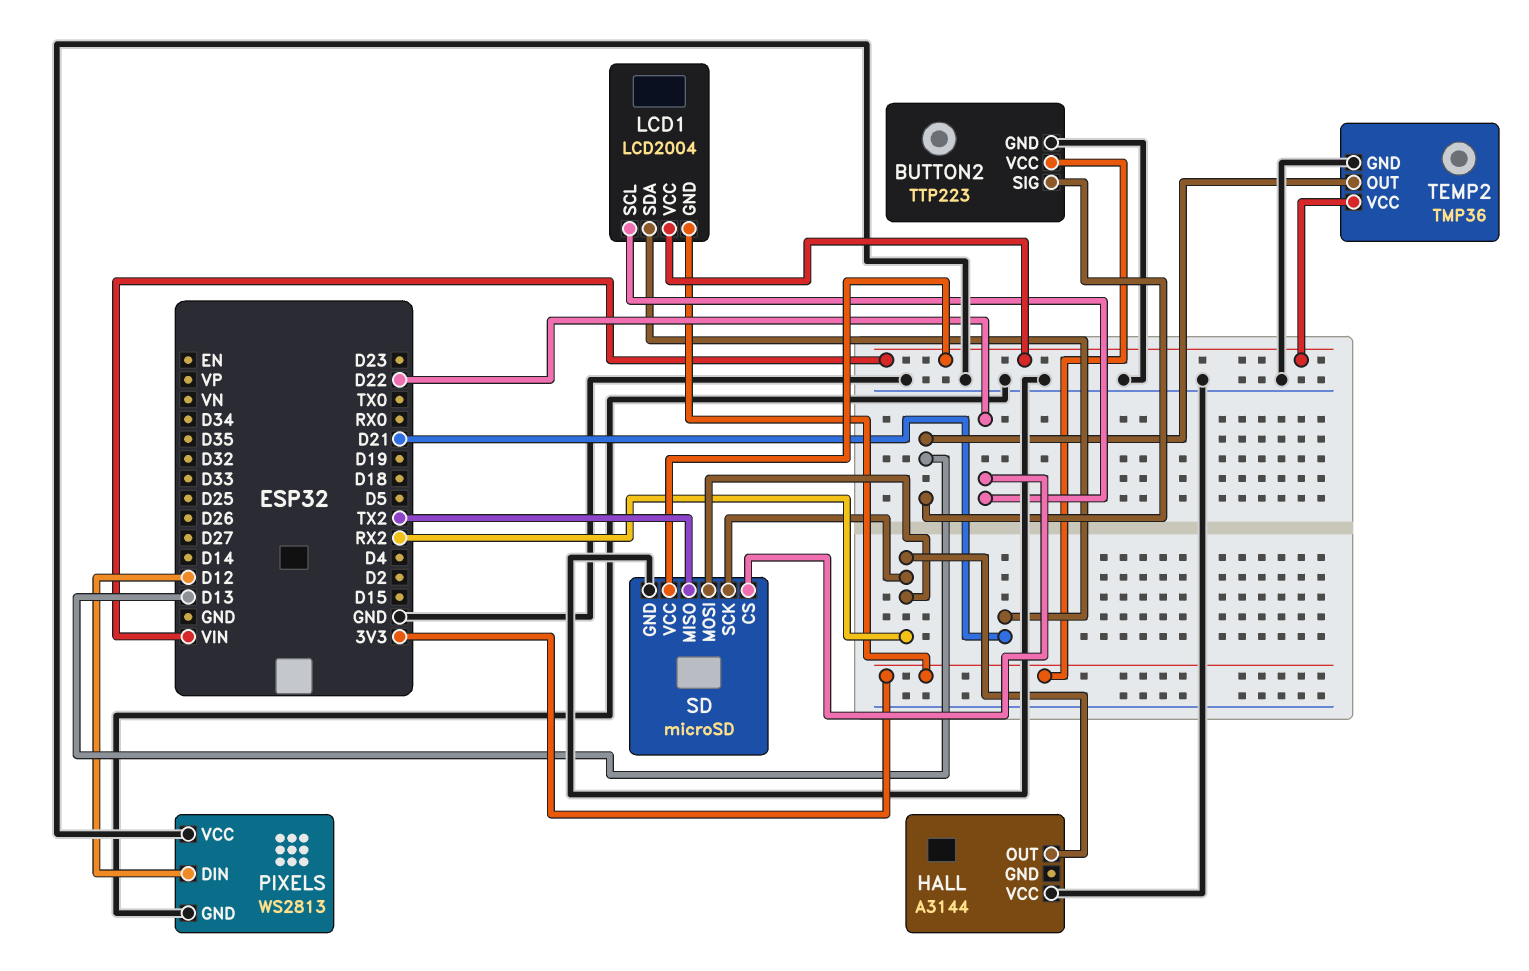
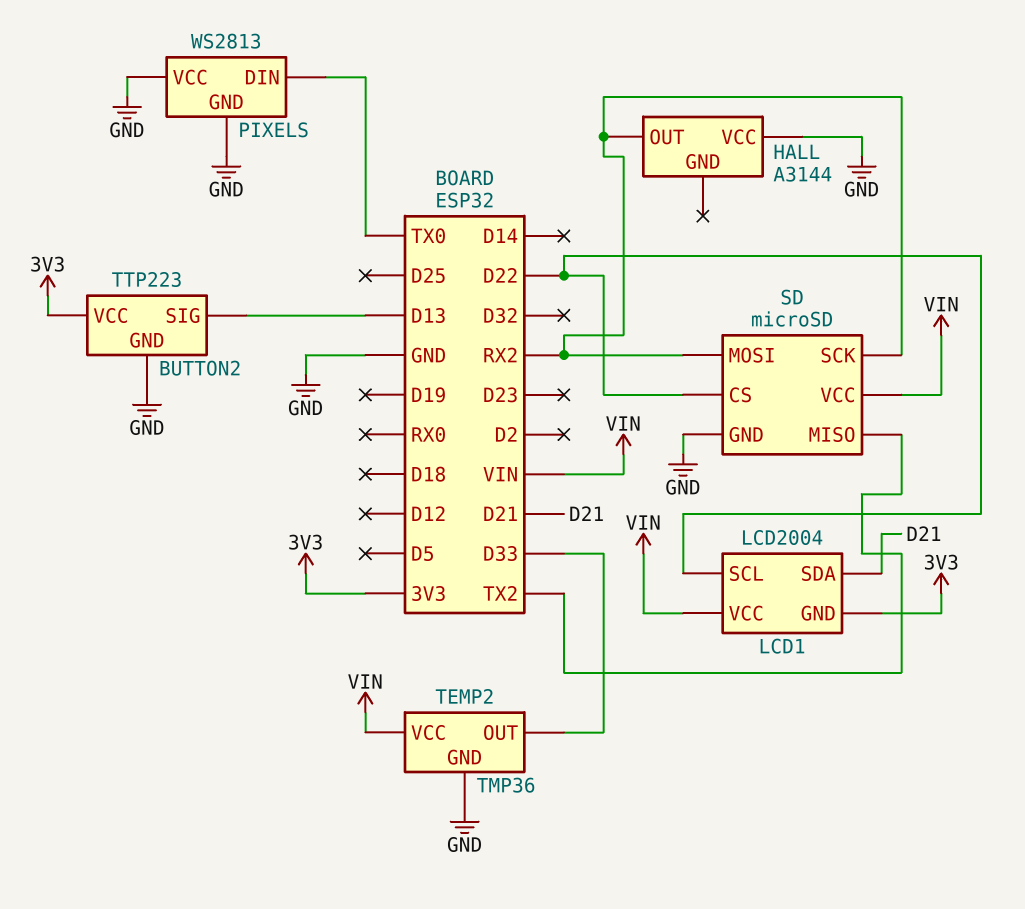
PIXELS pin DIN: D12 -> TX0
TEMP2 pin OUT: D13 -> D33

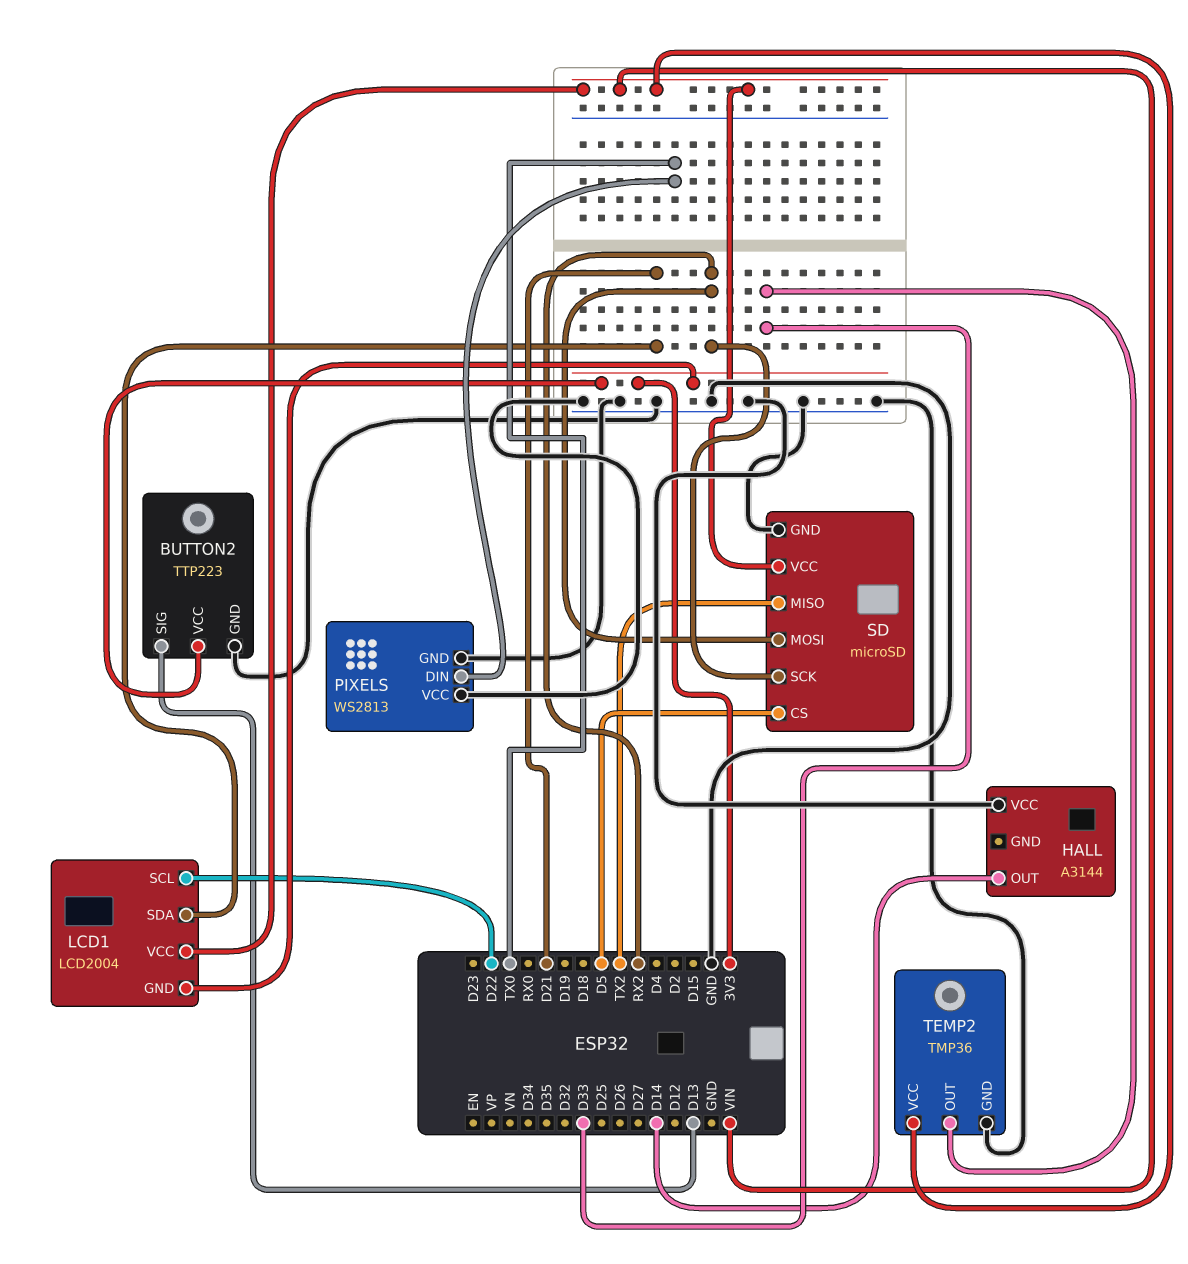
HALL pin OUT: RX2 -> D14
SD pin CS: D22 -> D5

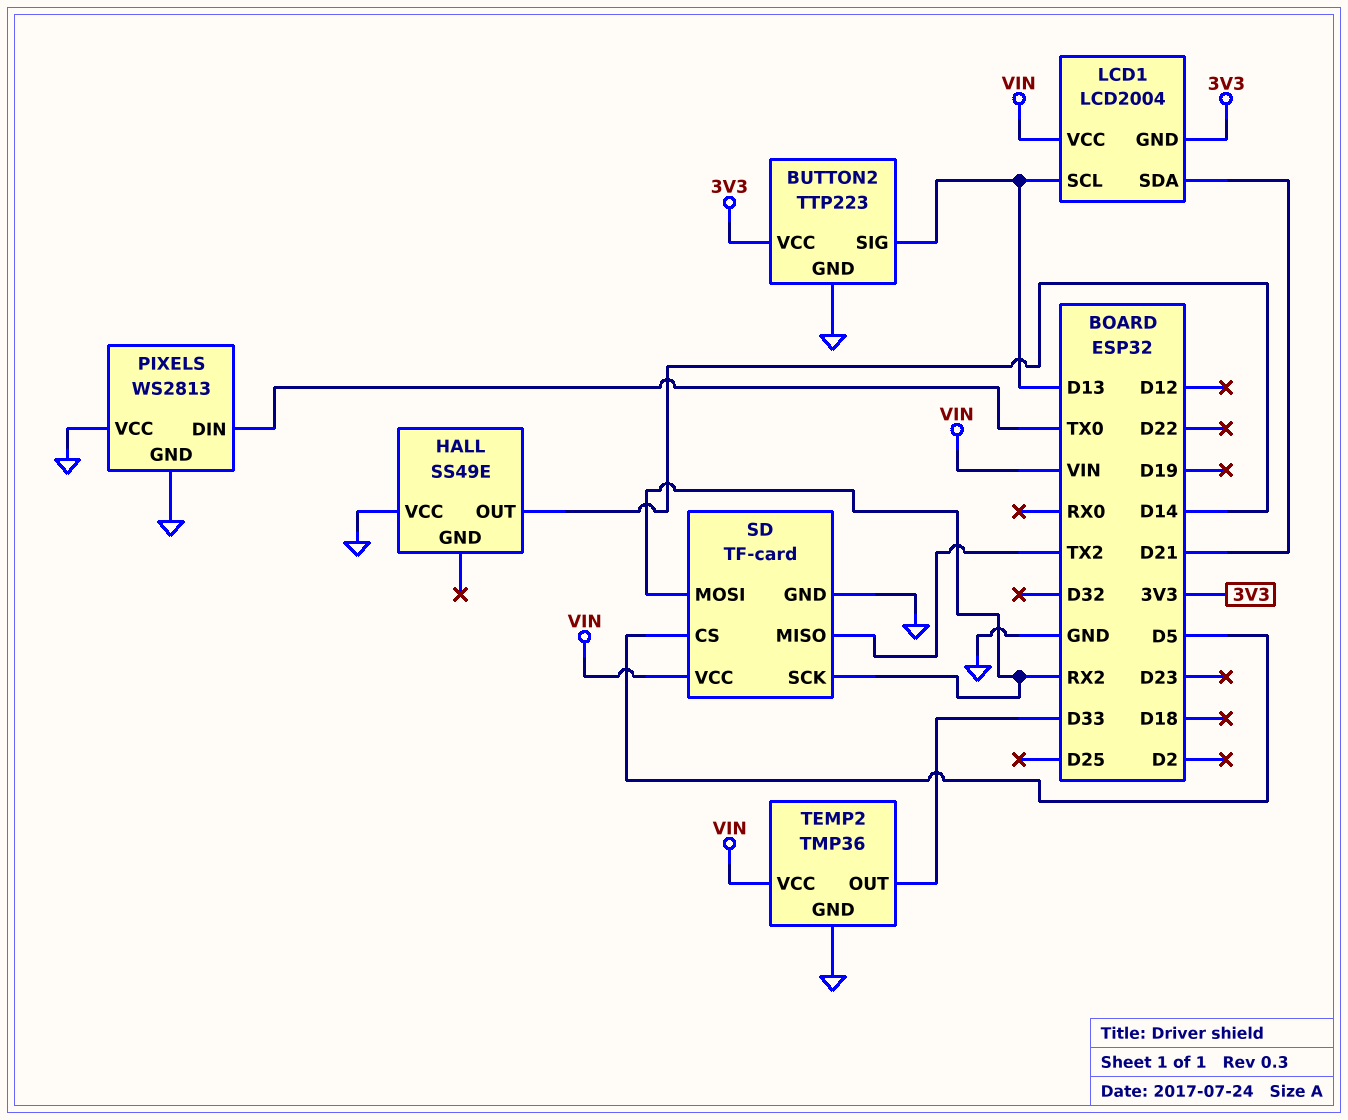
HALL: A3144 -> SS49E
LCD1 pin SCL: D22 -> D13
SD: microSD -> TF-card

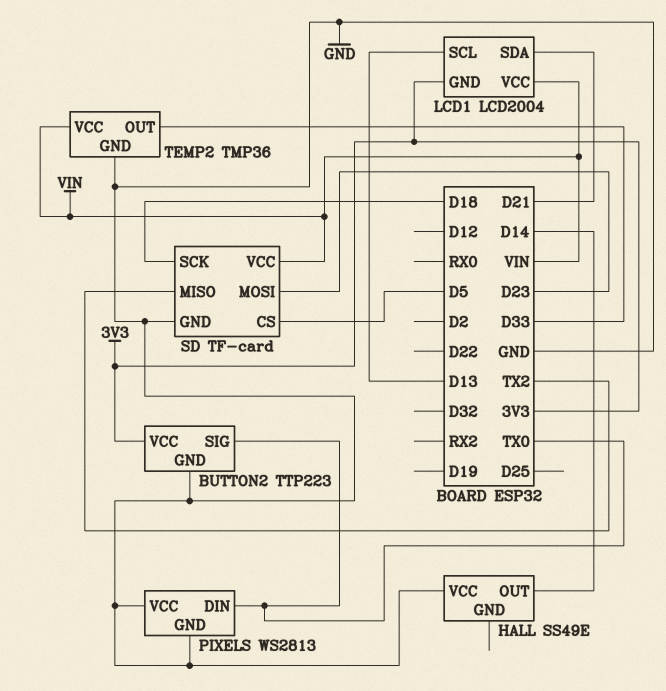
BUTTON2 pin SIG: D13 -> TX0
SD pin MOSI: RX2 -> D23
SD pin SCK: RX2 -> D18

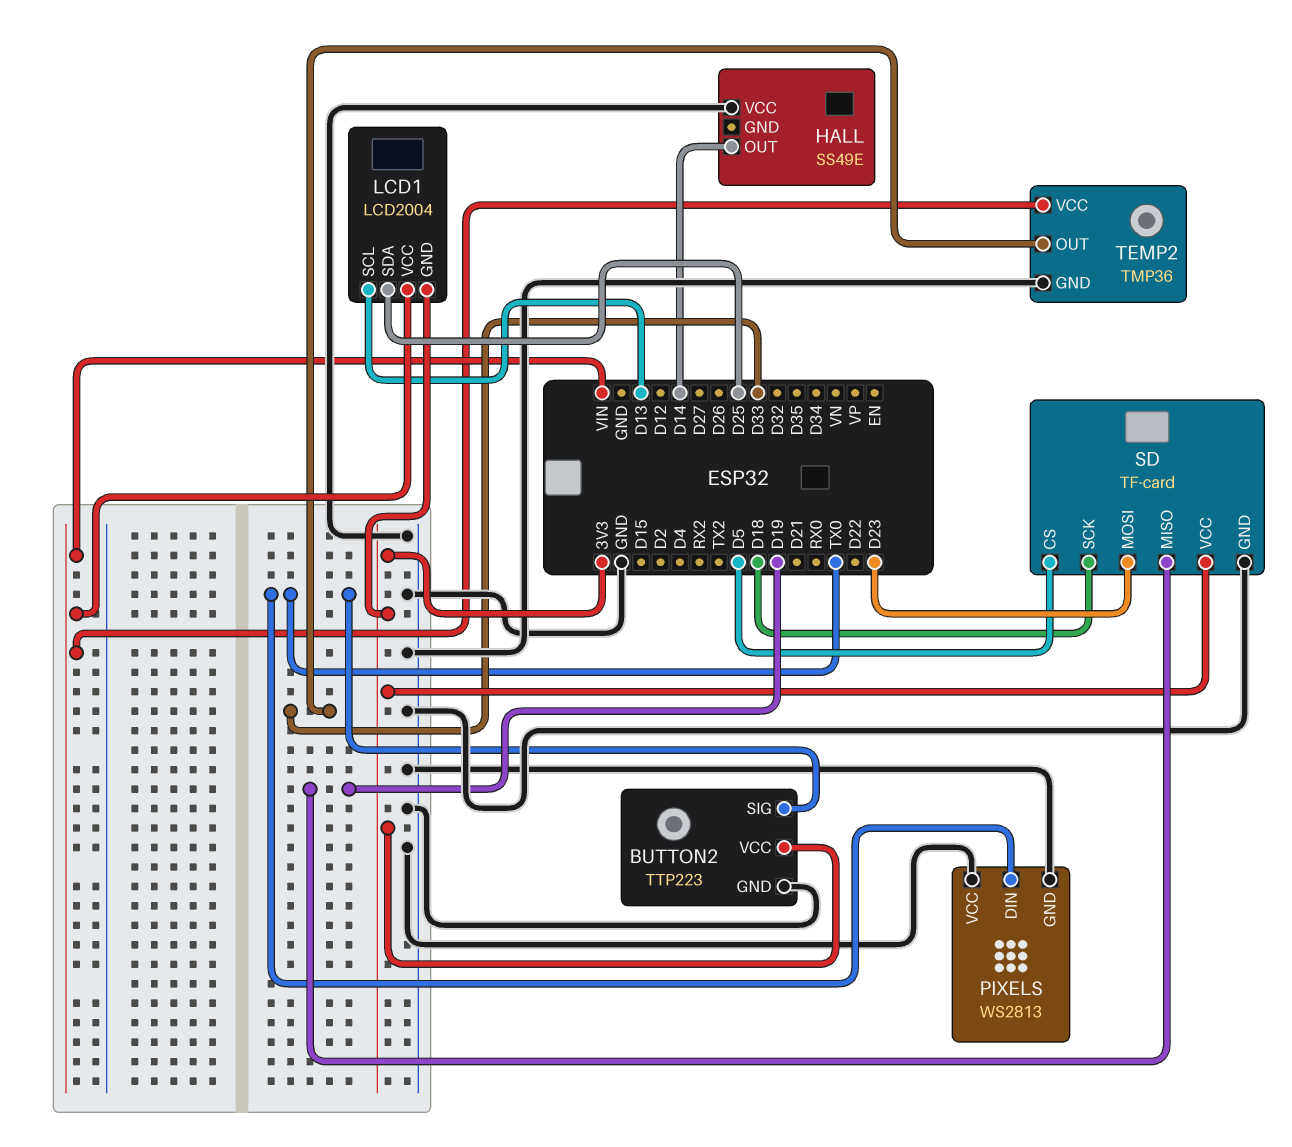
LCD1 pin SDA: D21 -> D25
SD pin MISO: TX2 -> D19
SD pin VCC: VIN -> 3V3

